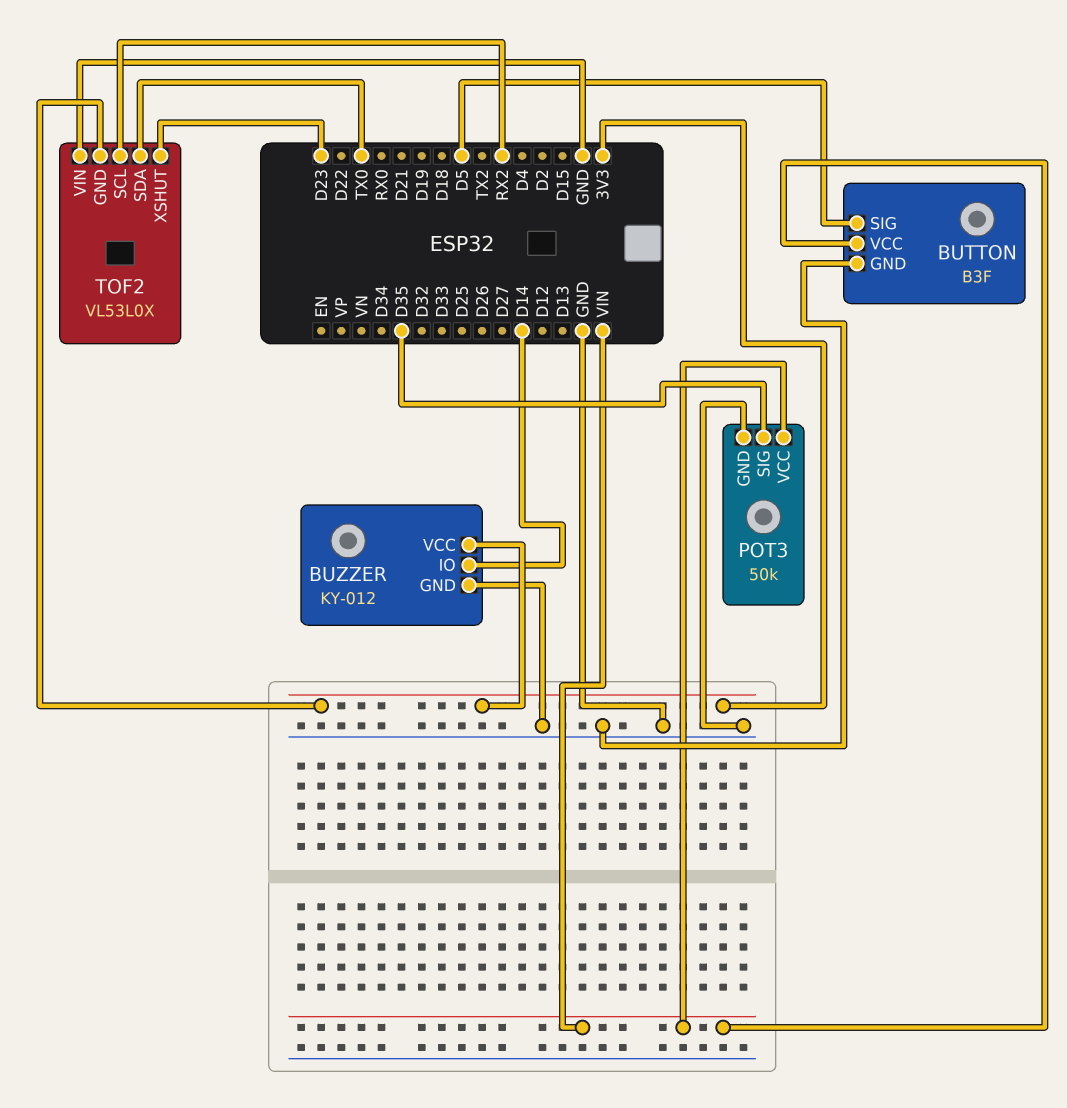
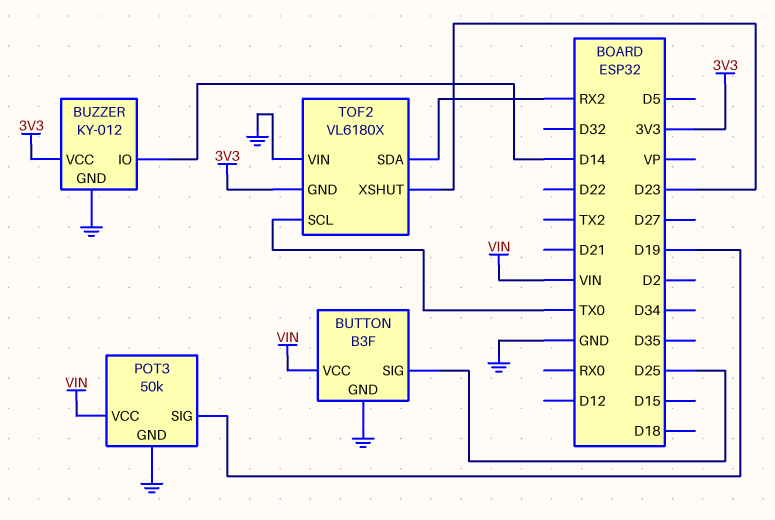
BUTTON pin SIG: D5 -> D25
POT3 pin SIG: D35 -> D19
TOF2: VL53L0X -> VL6180X
TOF2 pin SCL: RX2 -> TX0
TOF2 pin SDA: TX0 -> RX2

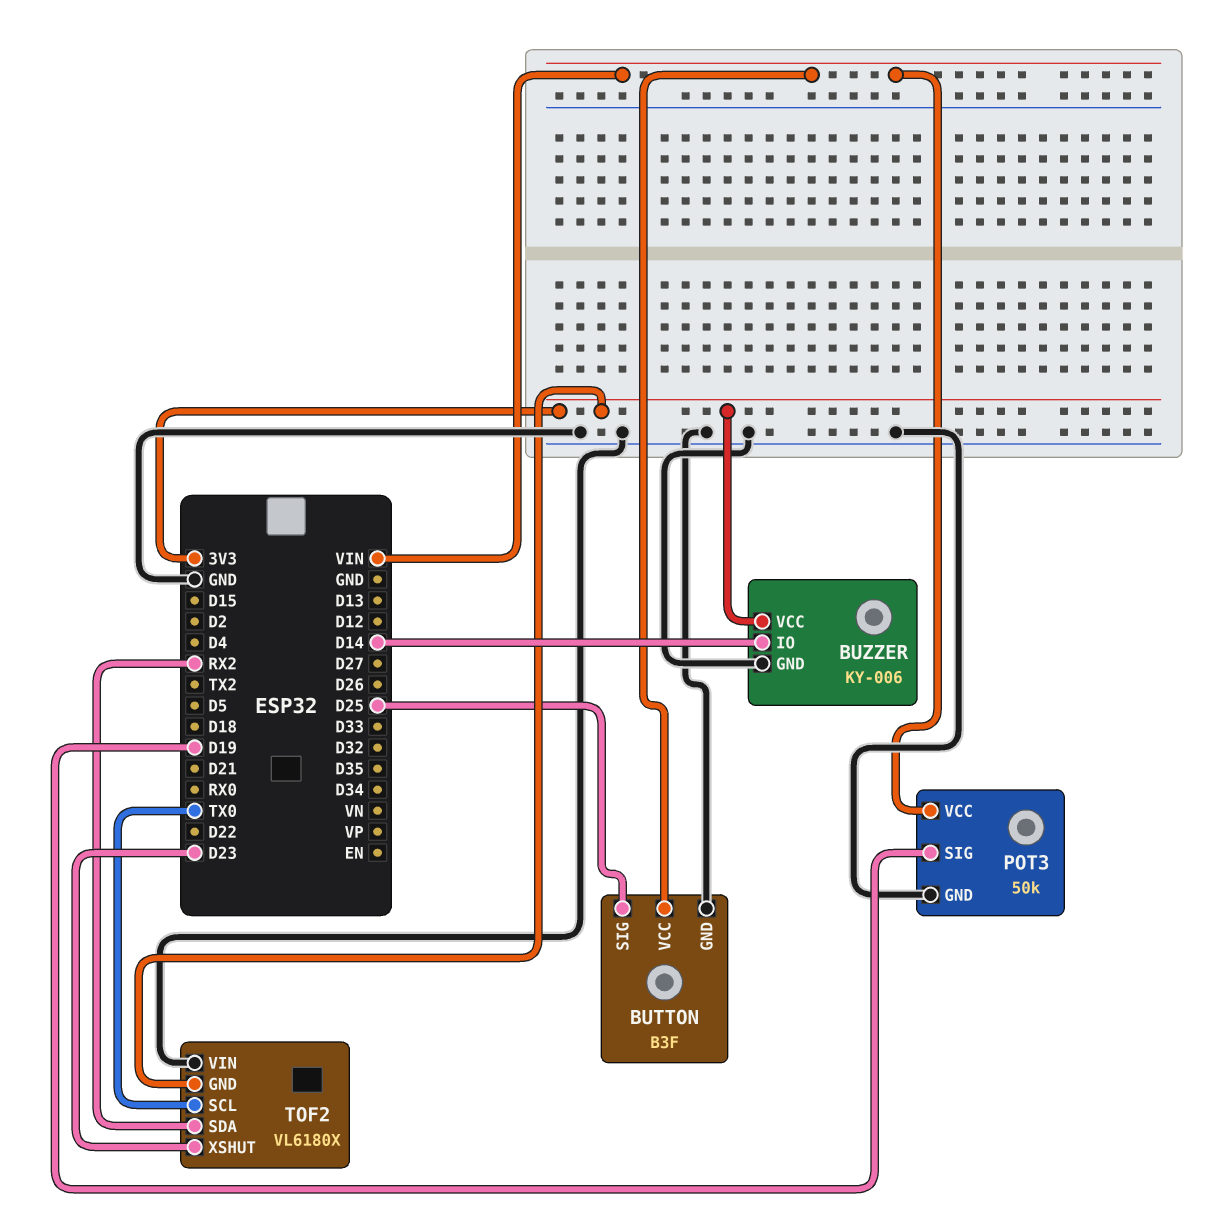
BUZZER: KY-012 -> KY-006

